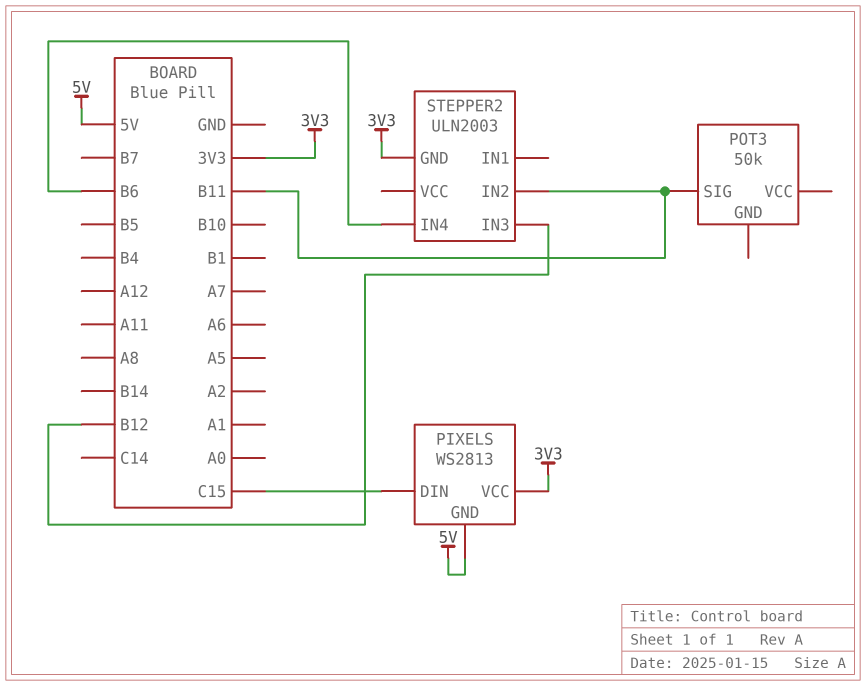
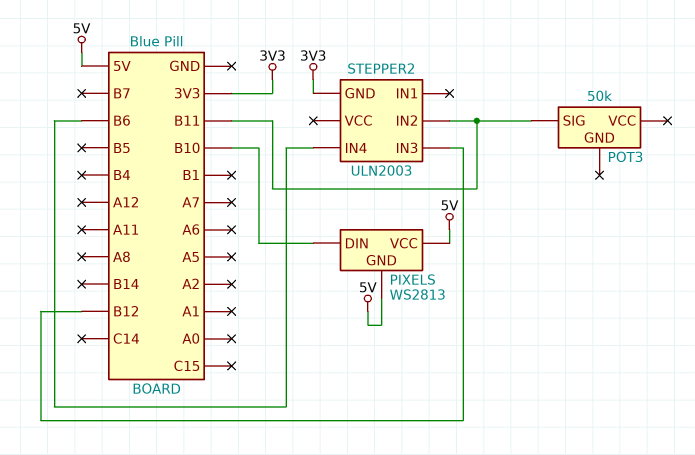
PIXELS pin DIN: C15 -> B10
PIXELS pin VCC: 3V3 -> 5V

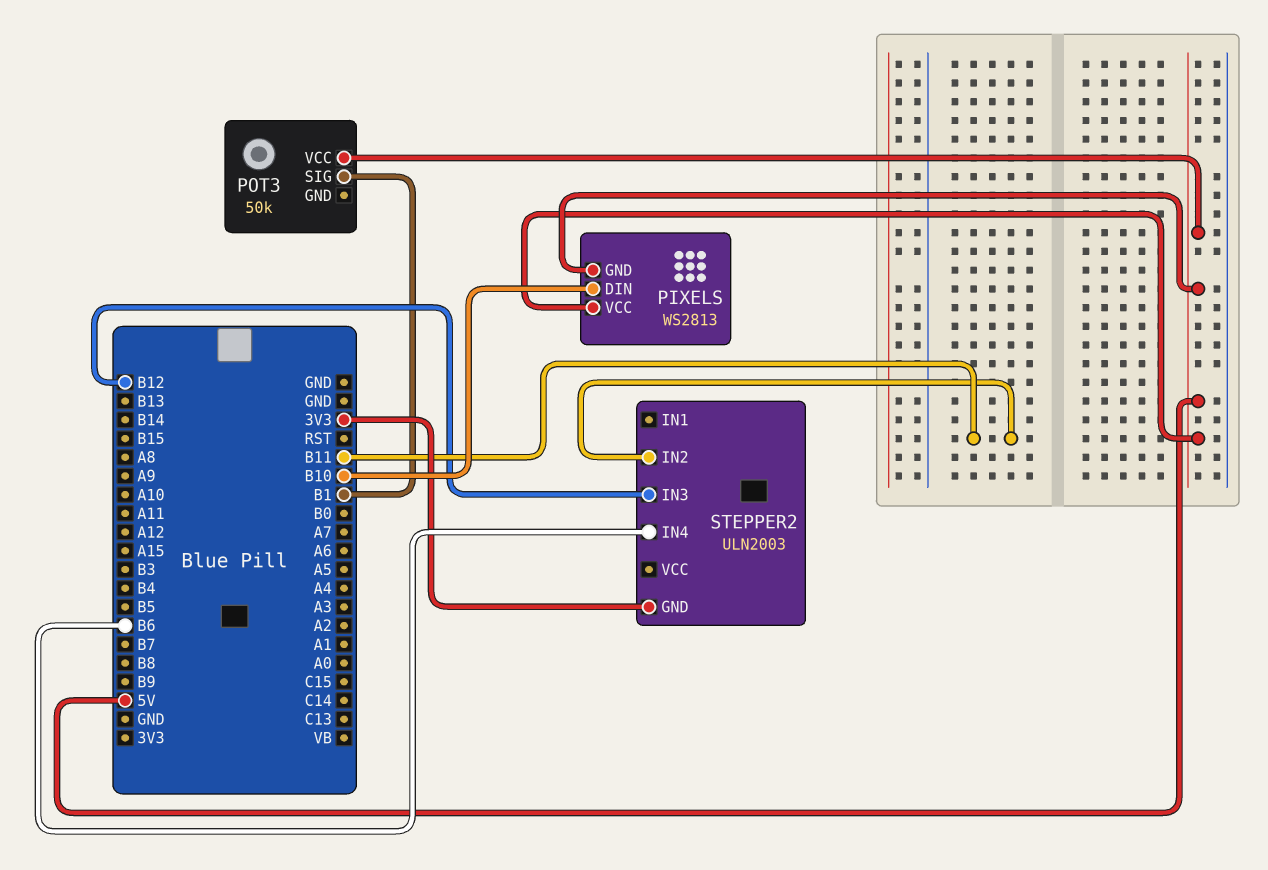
POT3 pin SIG: B11 -> B1
POT3 pin VCC: none -> 5V

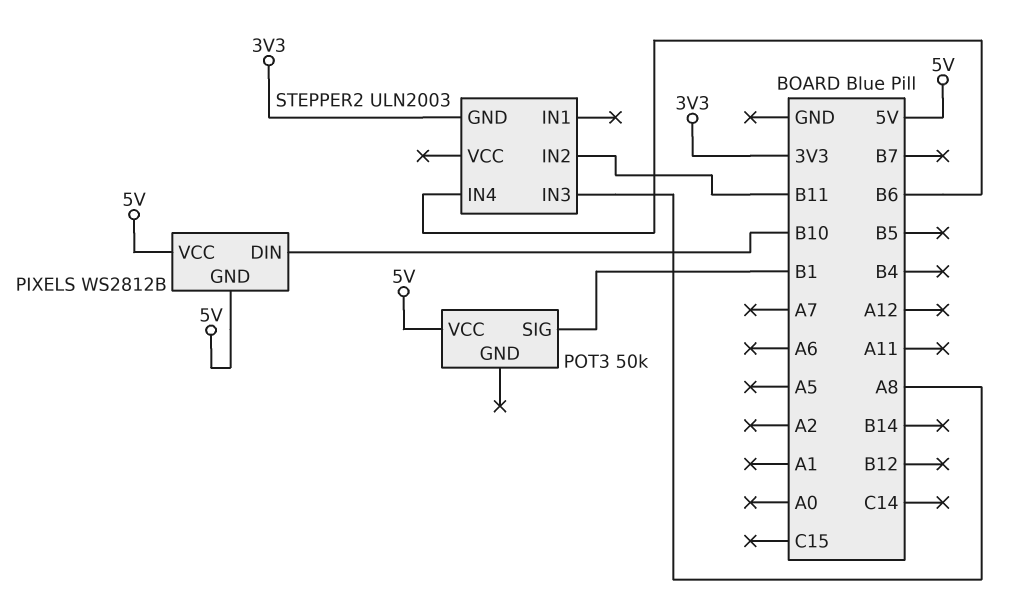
PIXELS: WS2813 -> WS2812B
STEPPER2 pin IN3: B12 -> A8

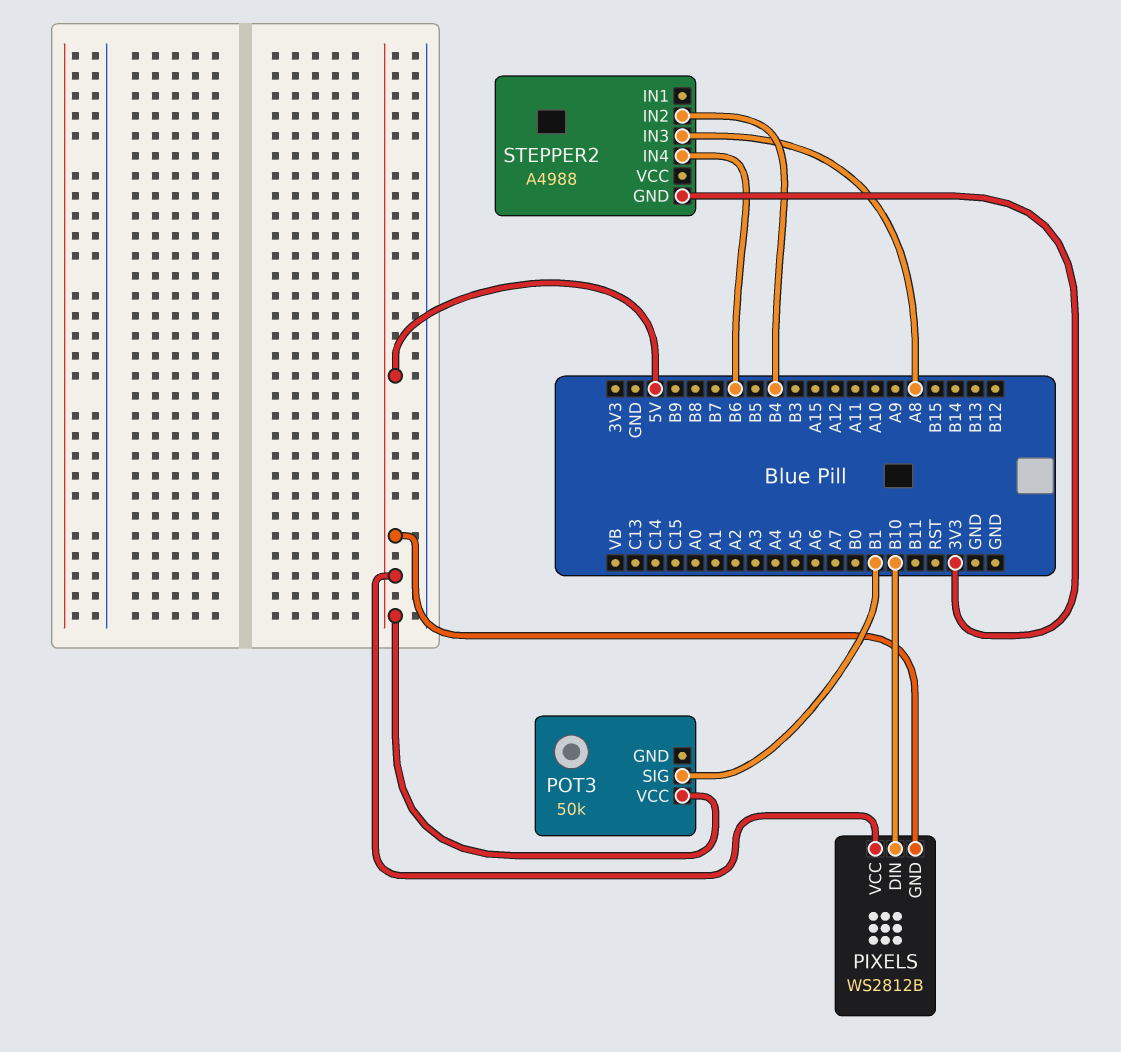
STEPPER2: ULN2003 -> A4988
STEPPER2 pin IN2: B11 -> B4

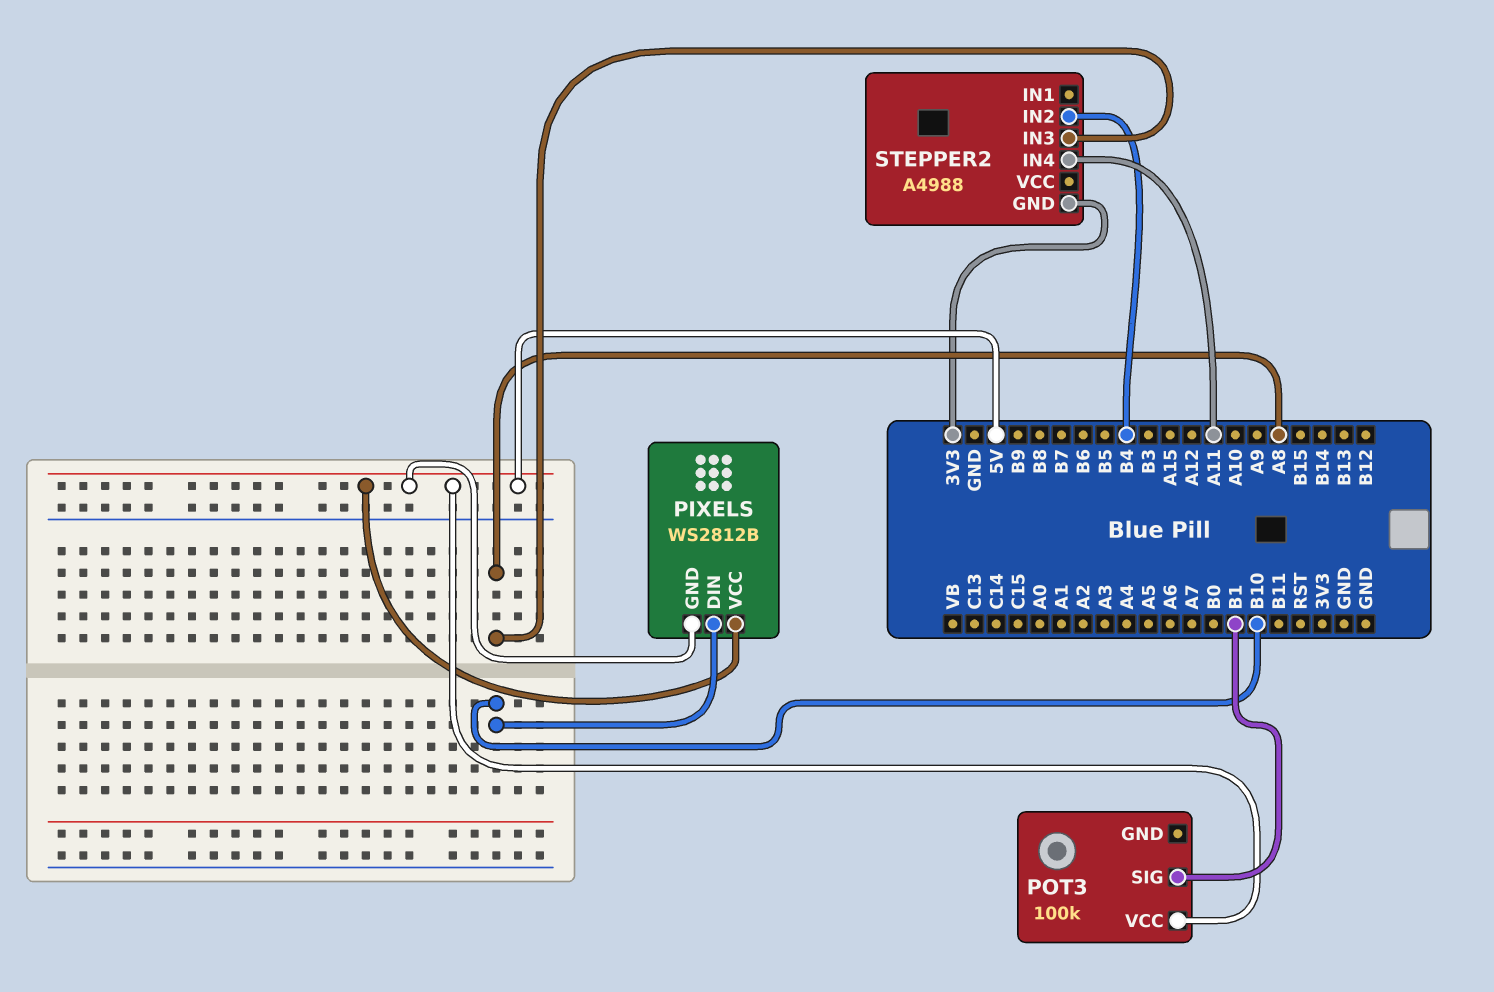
POT3: 50k -> 100k
STEPPER2 pin IN4: B6 -> A11

